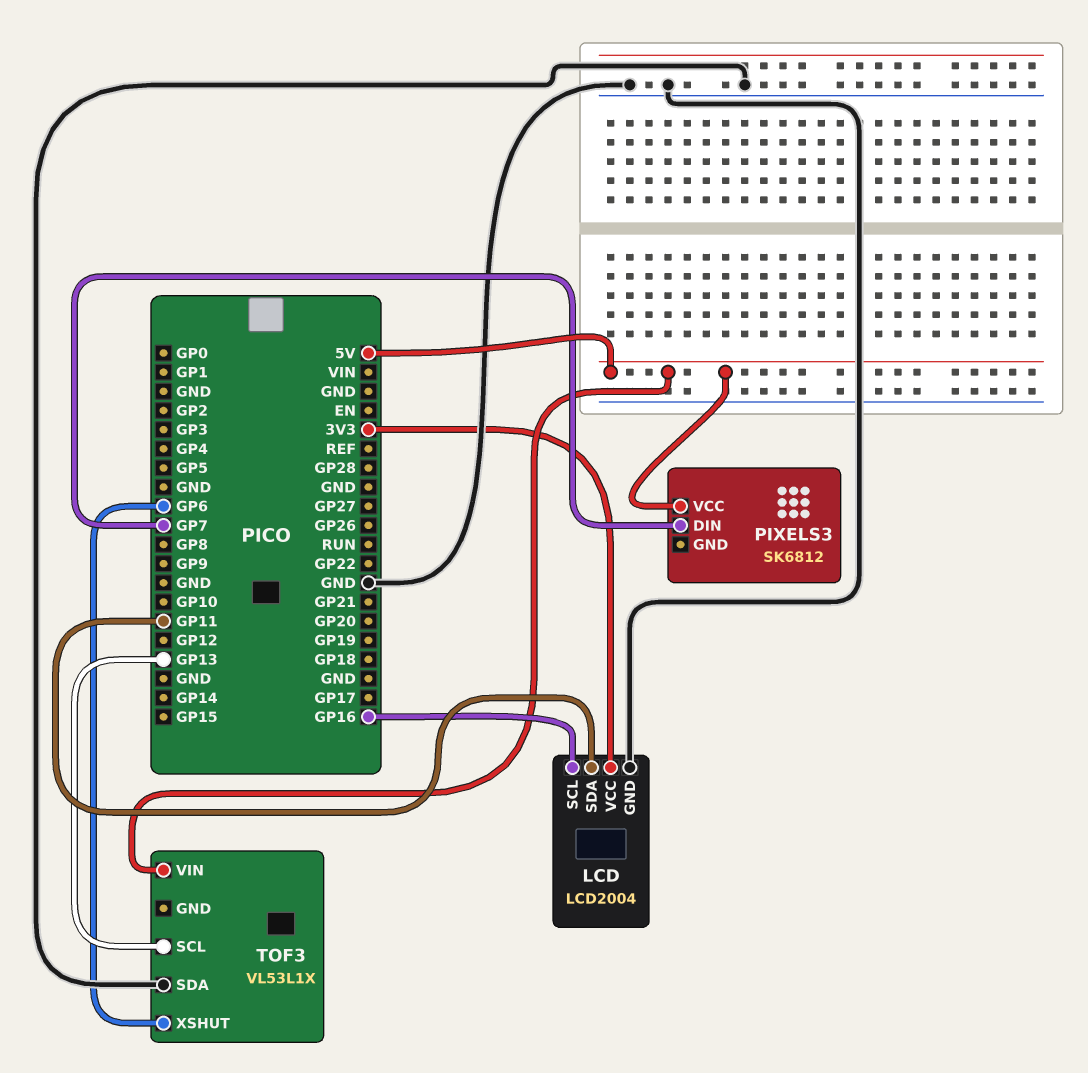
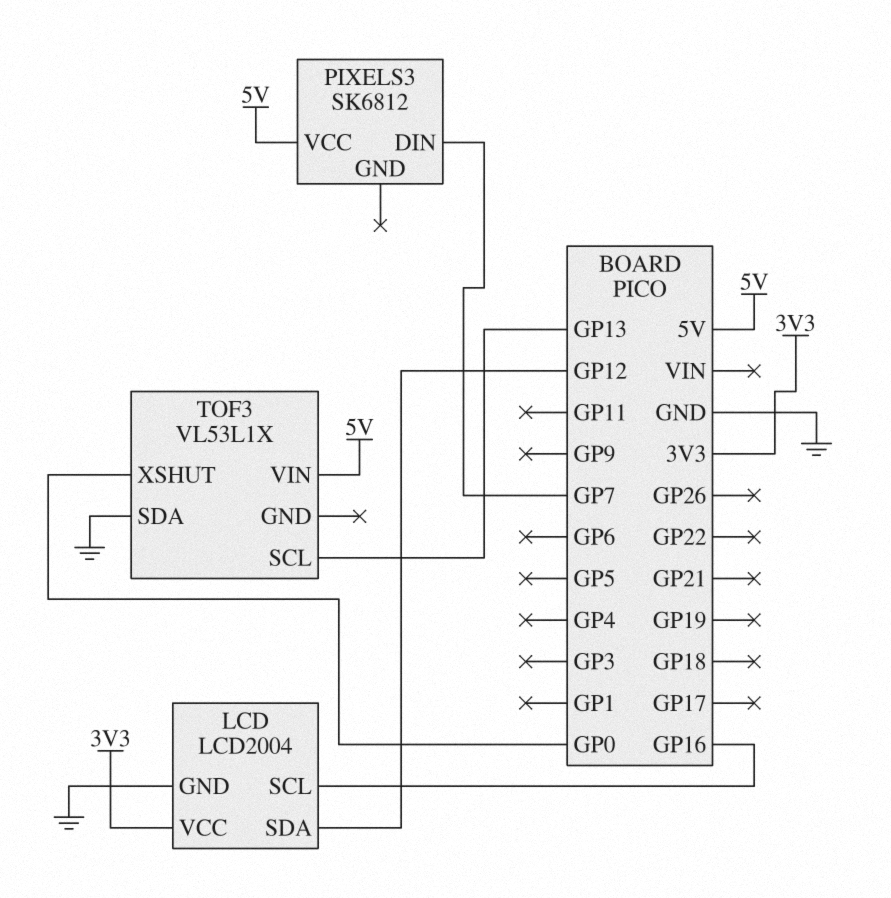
LCD pin SDA: GP11 -> GP12
TOF3 pin XSHUT: GP6 -> GP0

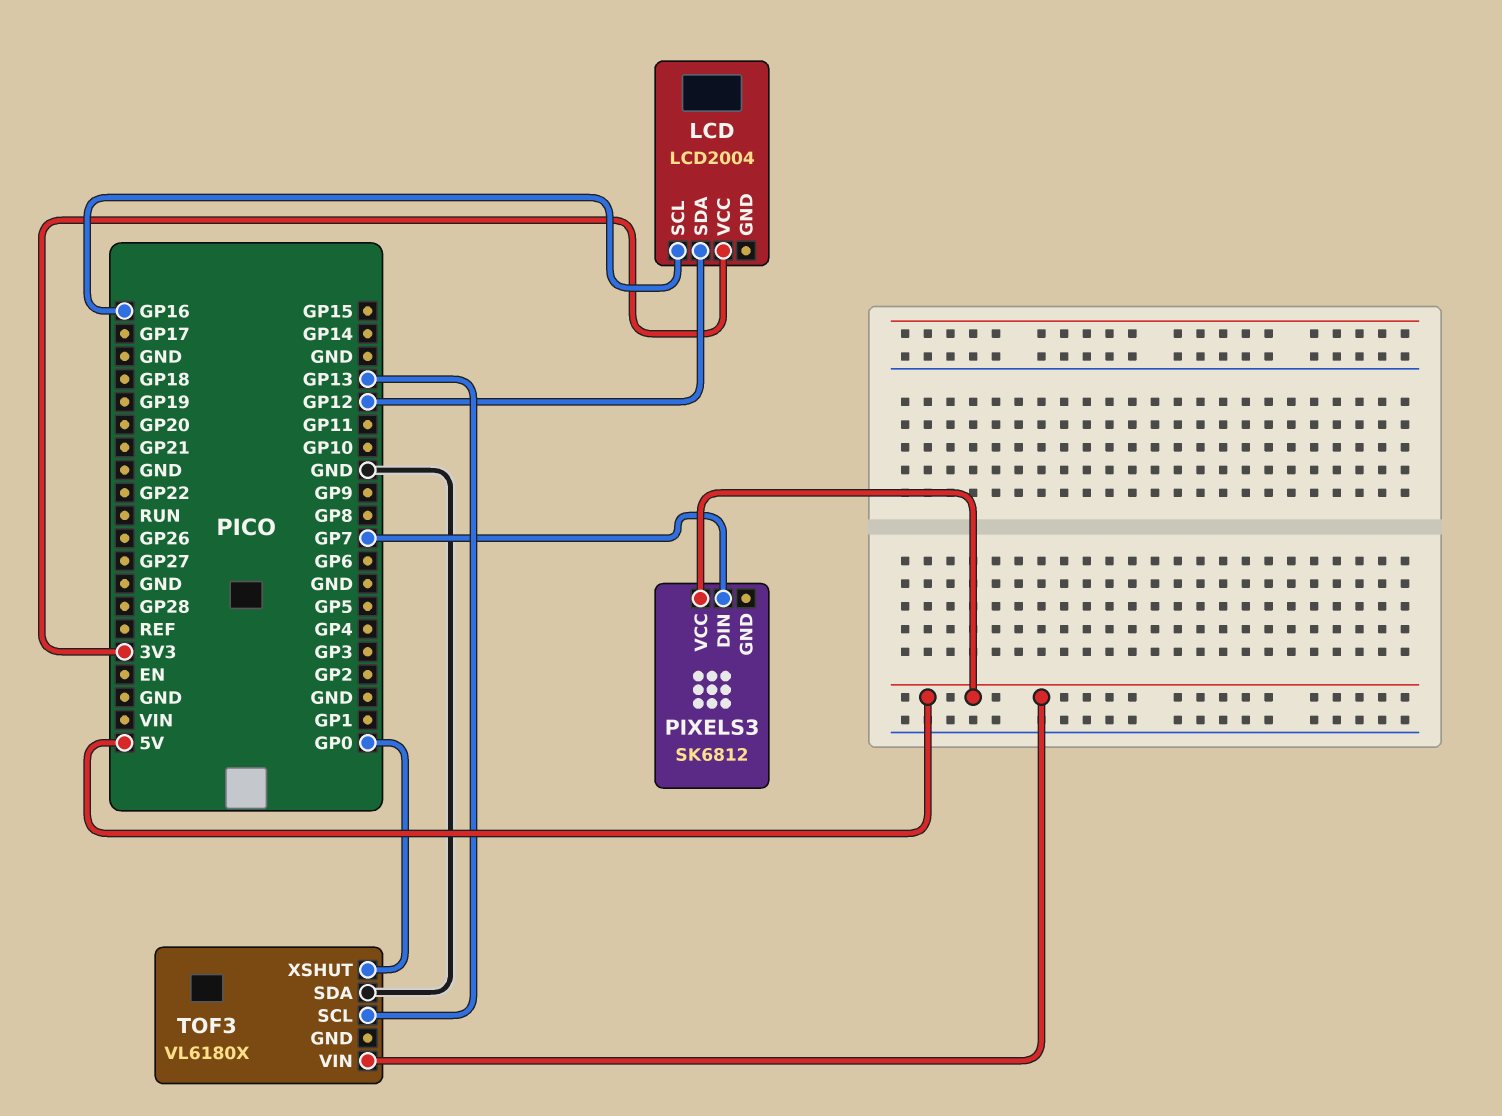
LCD pin GND: GND -> none
TOF3: VL53L1X -> VL6180X

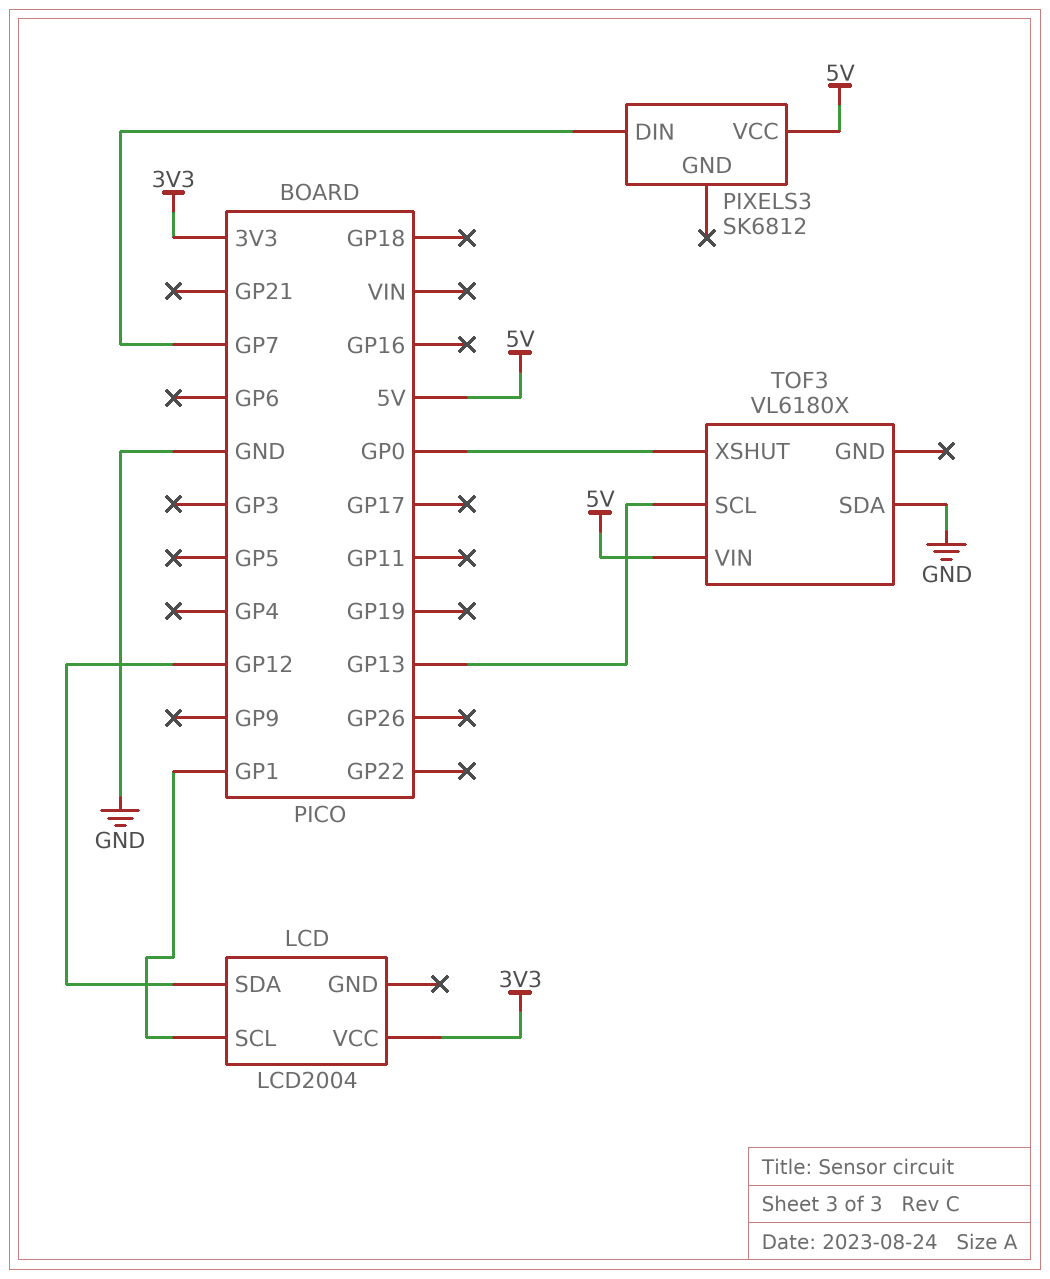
LCD pin SCL: GP16 -> GP1

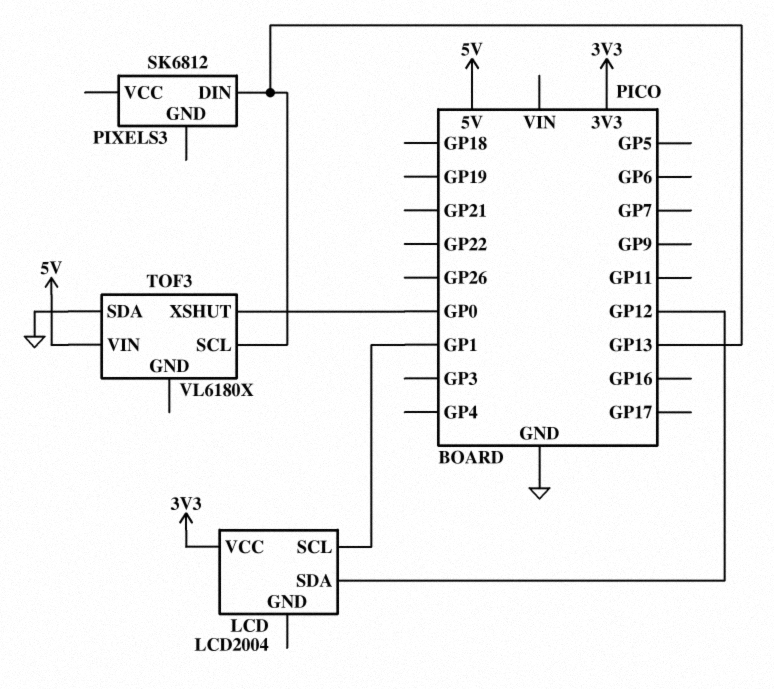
PIXELS3 pin DIN: GP7 -> GP13
PIXELS3 pin VCC: 5V -> none

